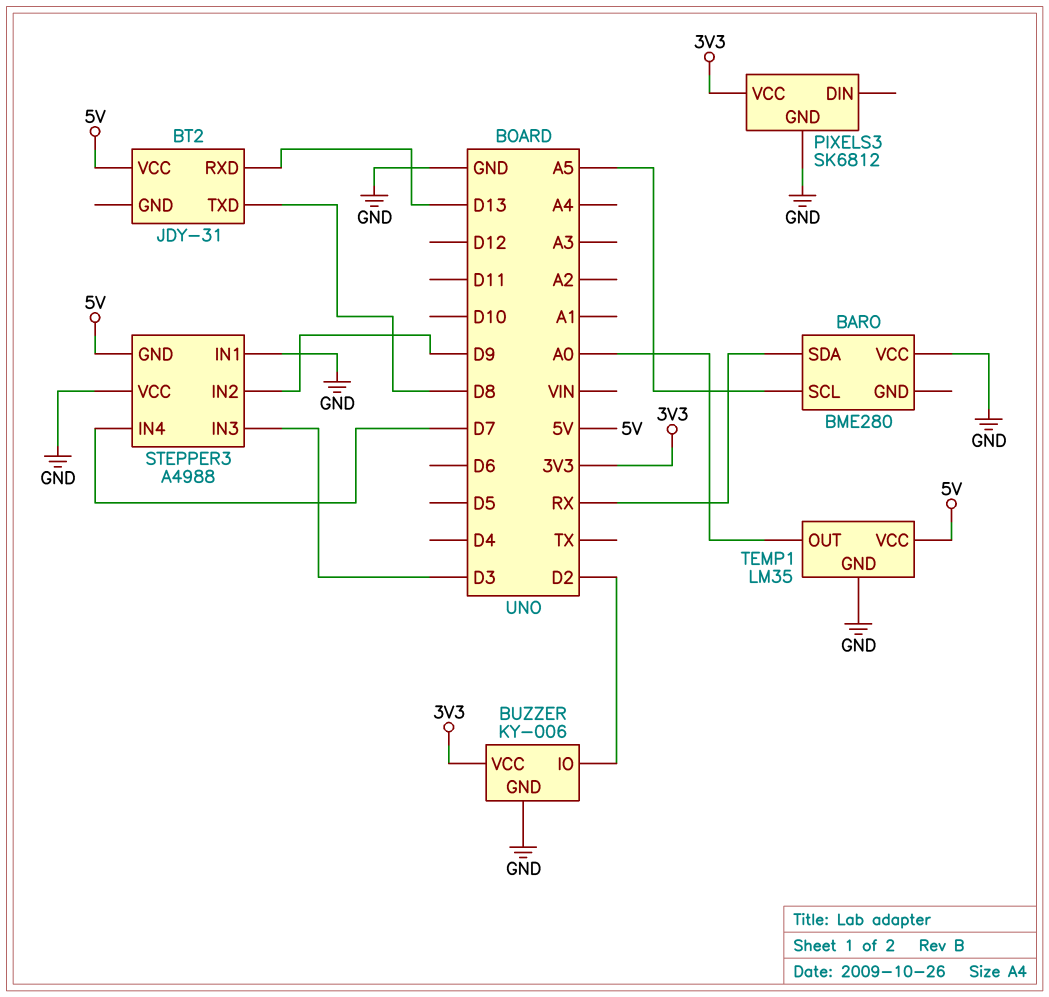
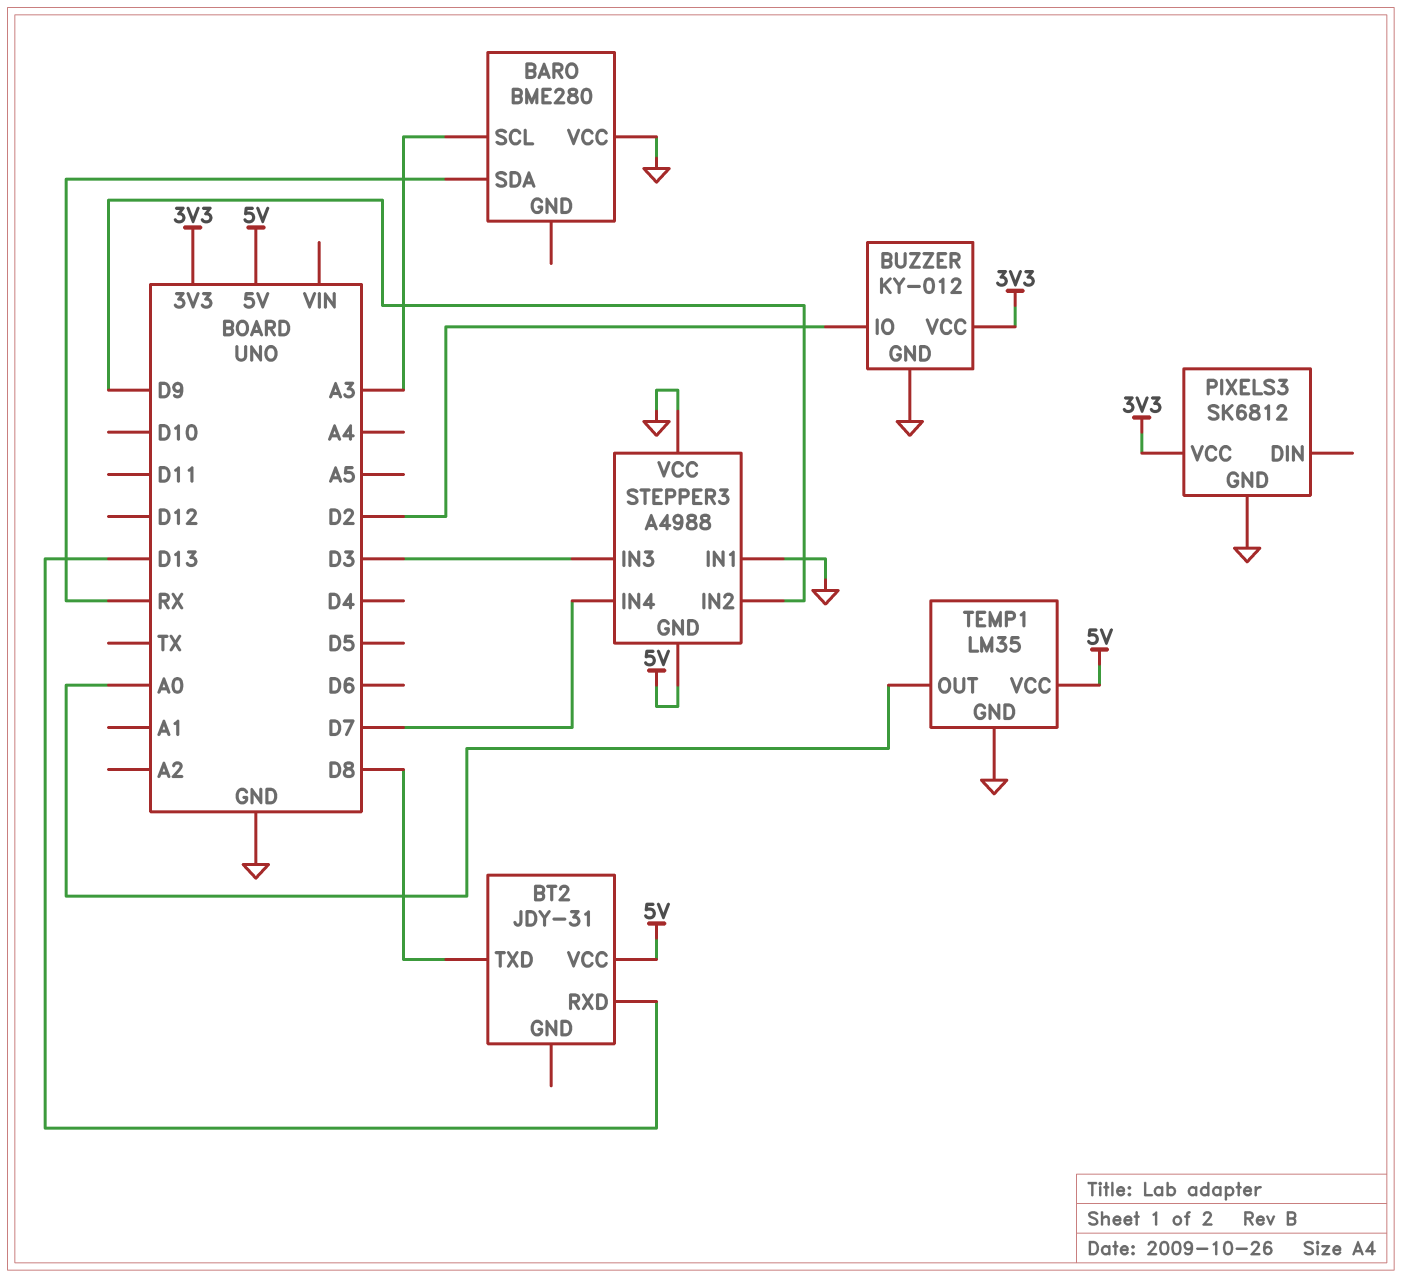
BARO pin SCL: A5 -> A3
BUZZER: KY-006 -> KY-012

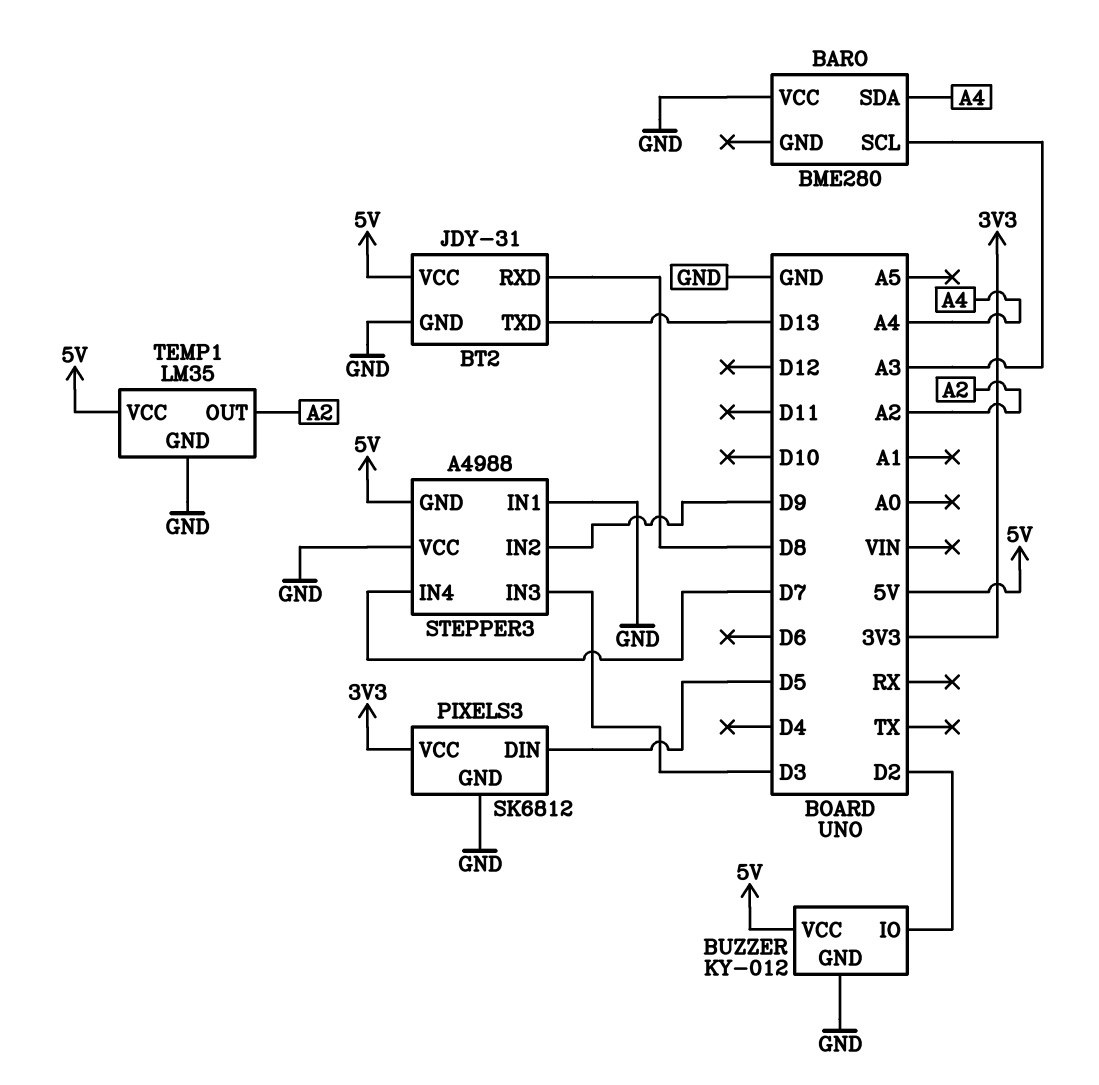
BARO pin SDA: RX -> A4
BT2 pin GND: none -> GND
BT2 pin RXD: D13 -> D8
BT2 pin TXD: D8 -> D13
BUZZER pin VCC: 3V3 -> 5V
PIXELS3 pin DIN: none -> D5
TEMP1 pin OUT: A0 -> A2

